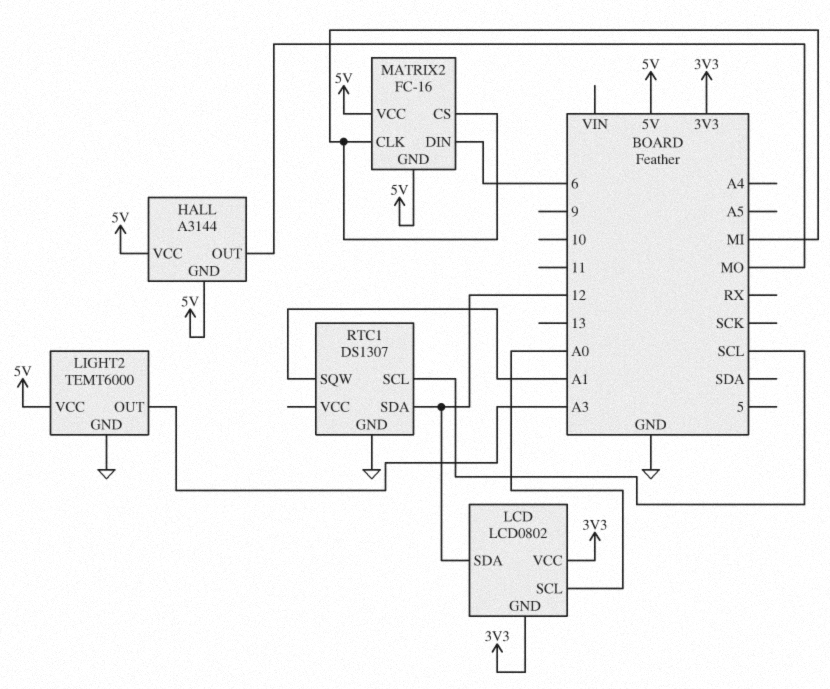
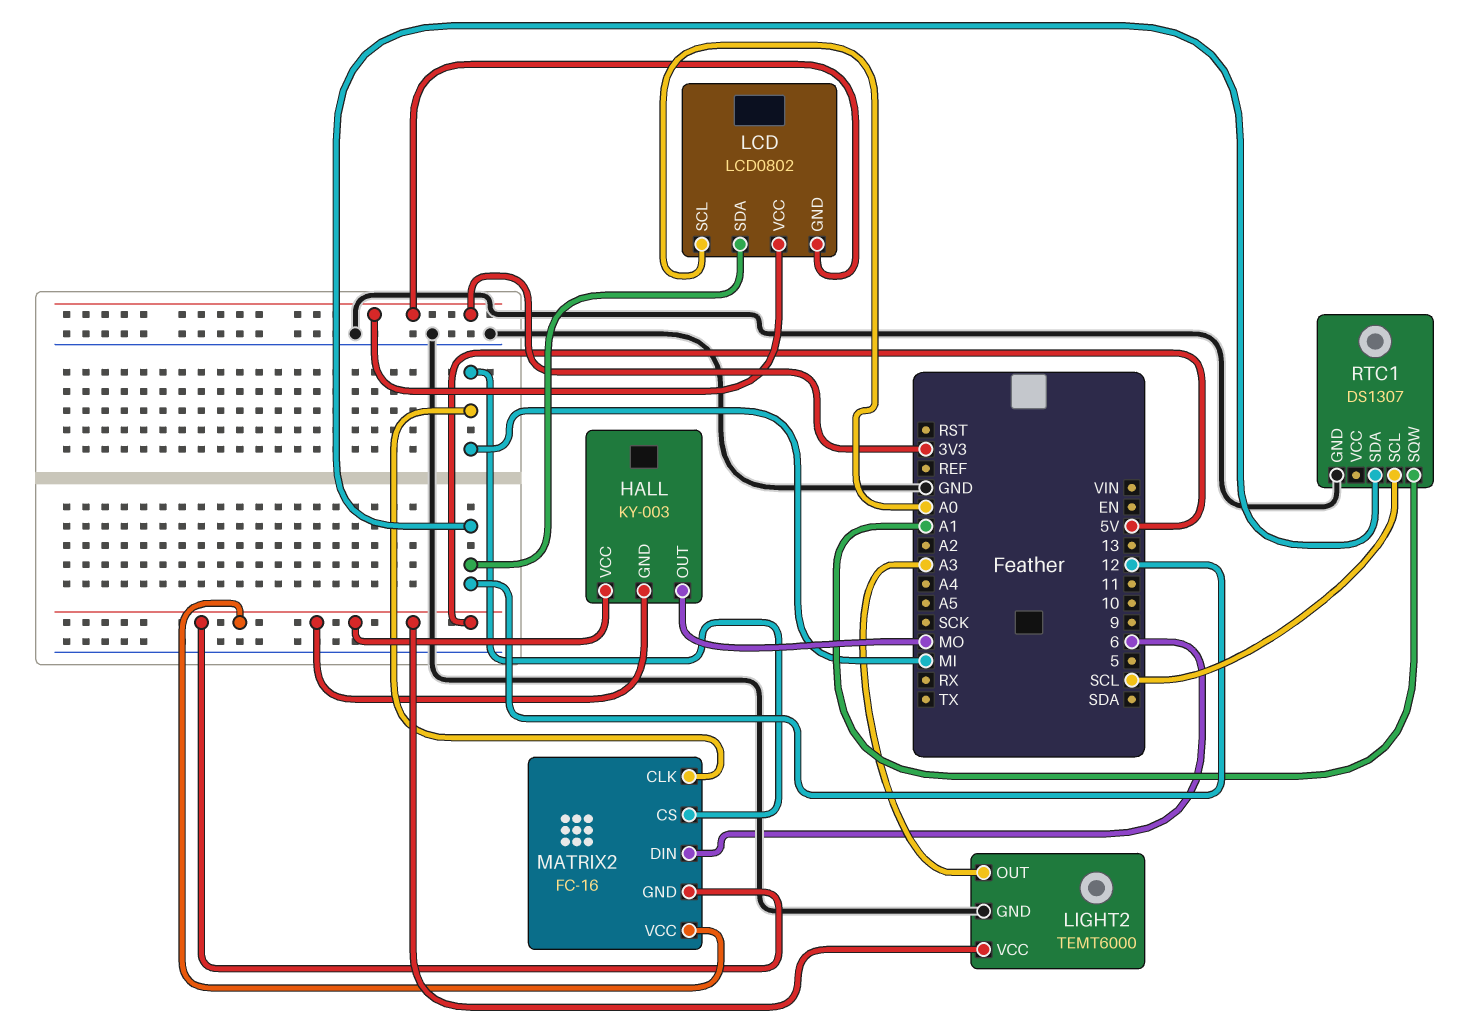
HALL: A3144 -> KY-003

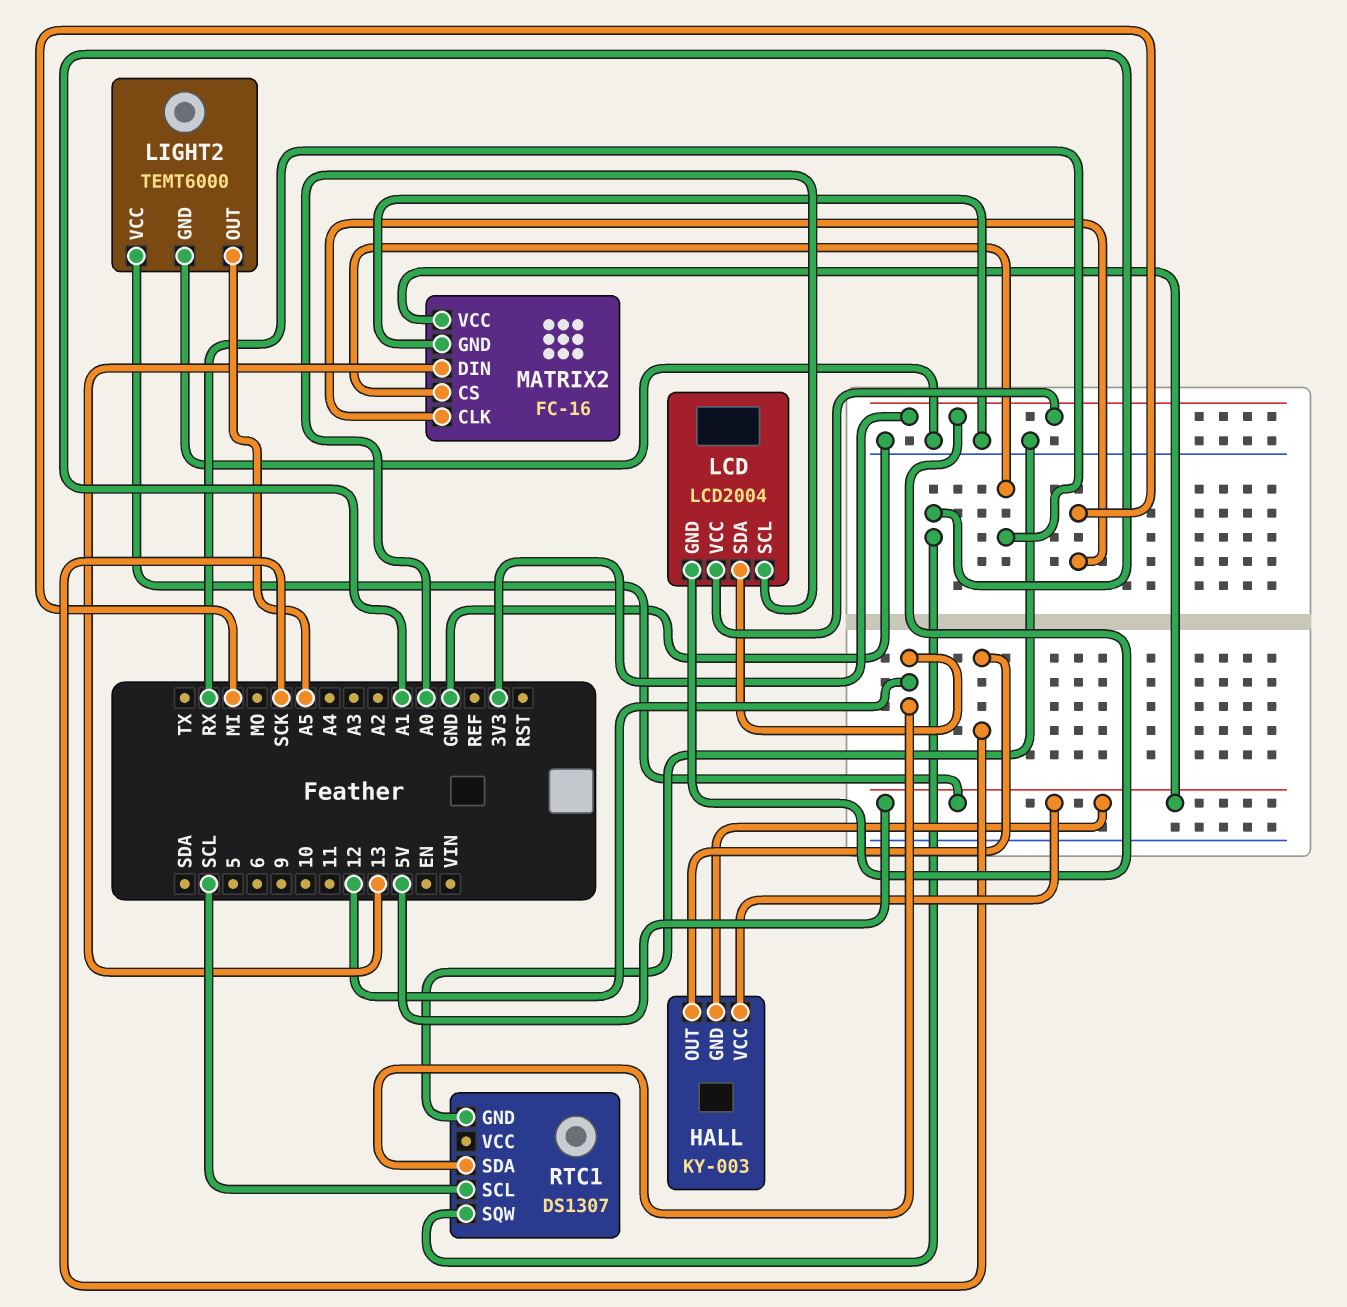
HALL pin OUT: MO -> SCK
LCD: LCD0802 -> LCD2004
LIGHT2 pin OUT: A3 -> A5
MATRIX2 pin CS: MI -> RX
MATRIX2 pin DIN: 6 -> 13
MATRIX2 pin GND: 5V -> GND

